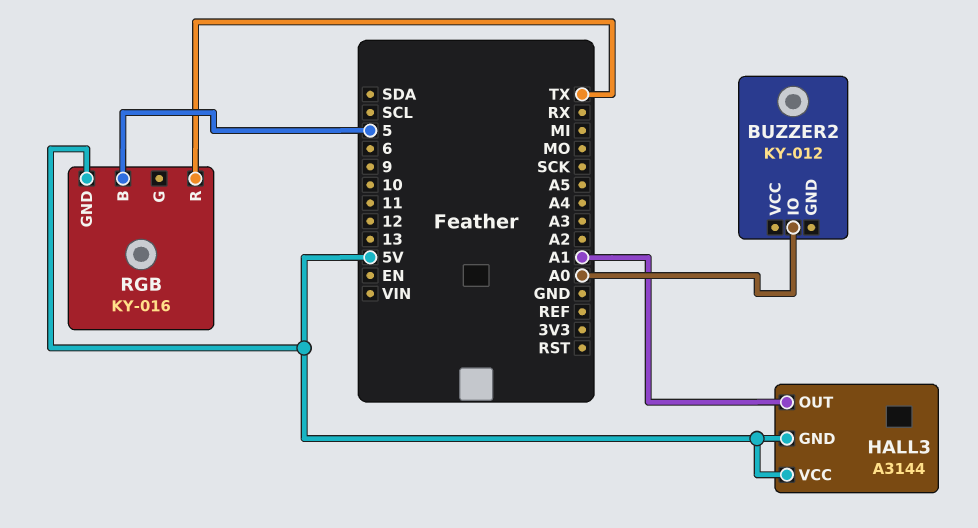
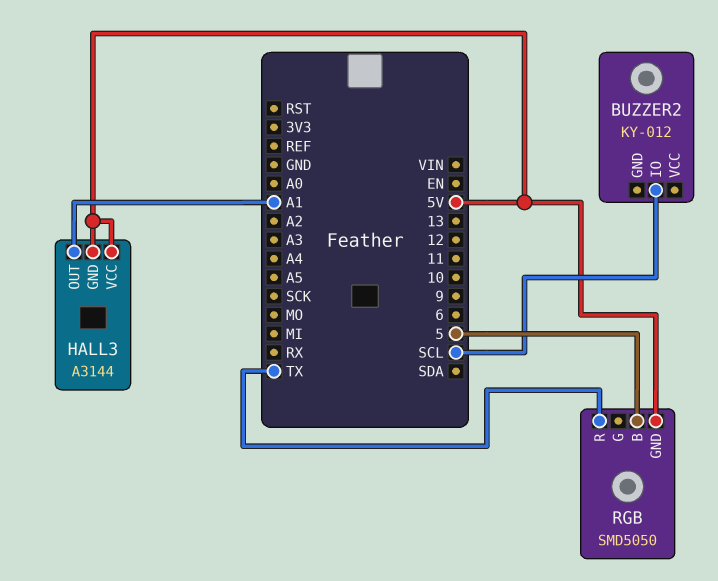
BUZZER2 pin IO: A0 -> SCL
RGB: KY-016 -> SMD5050

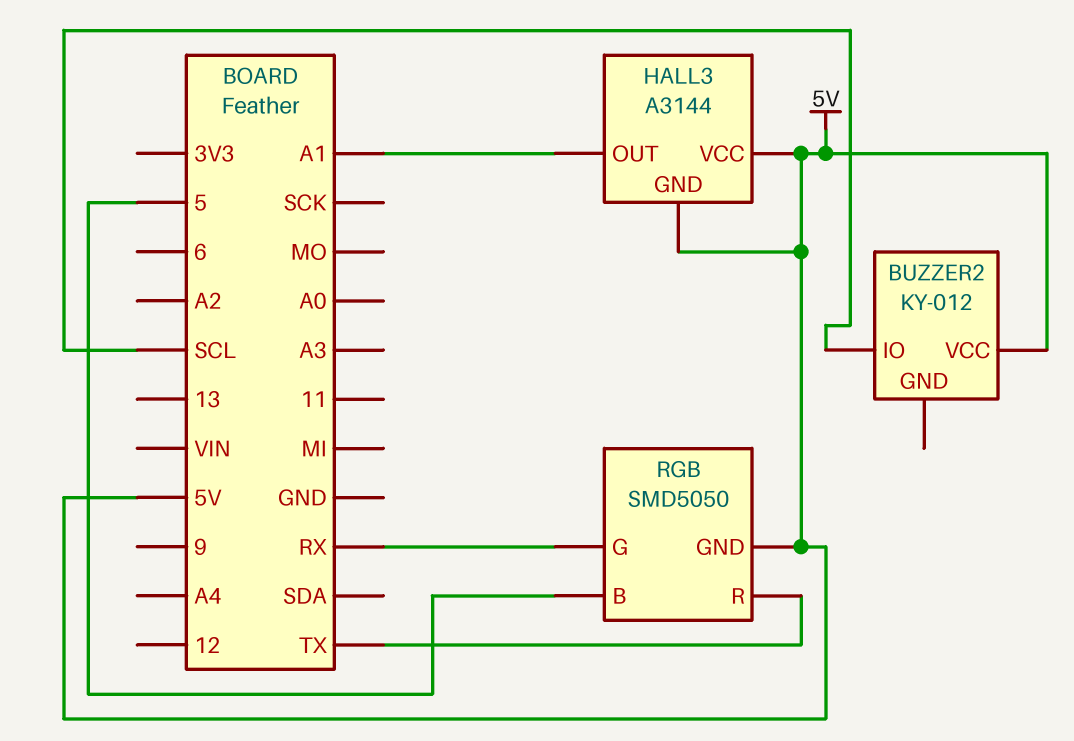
BUZZER2 pin VCC: none -> 5V
RGB pin G: none -> RX

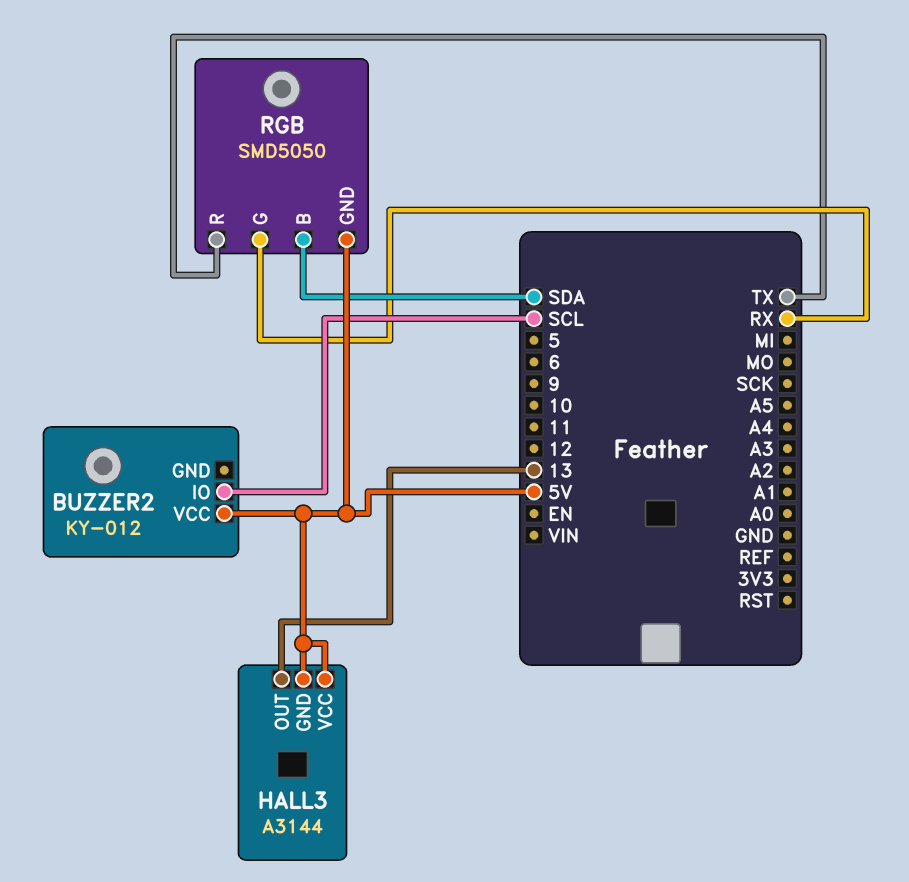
HALL3 pin OUT: A1 -> 13
RGB pin B: 5 -> SDA

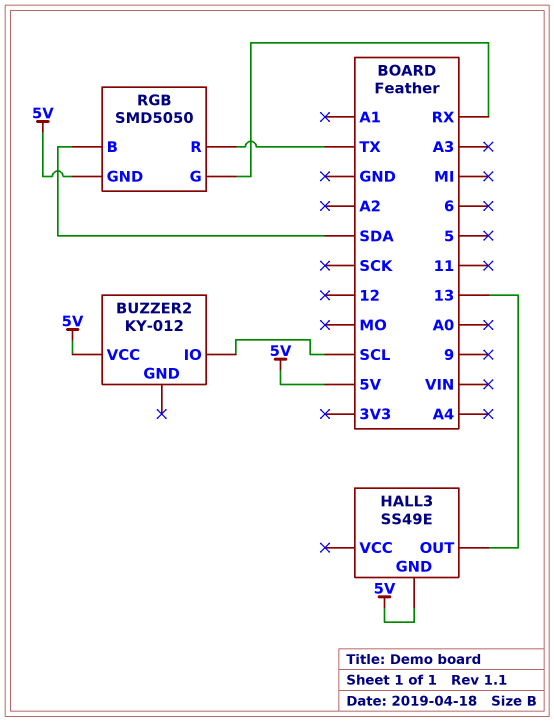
HALL3: A3144 -> SS49E
HALL3 pin VCC: 5V -> none

